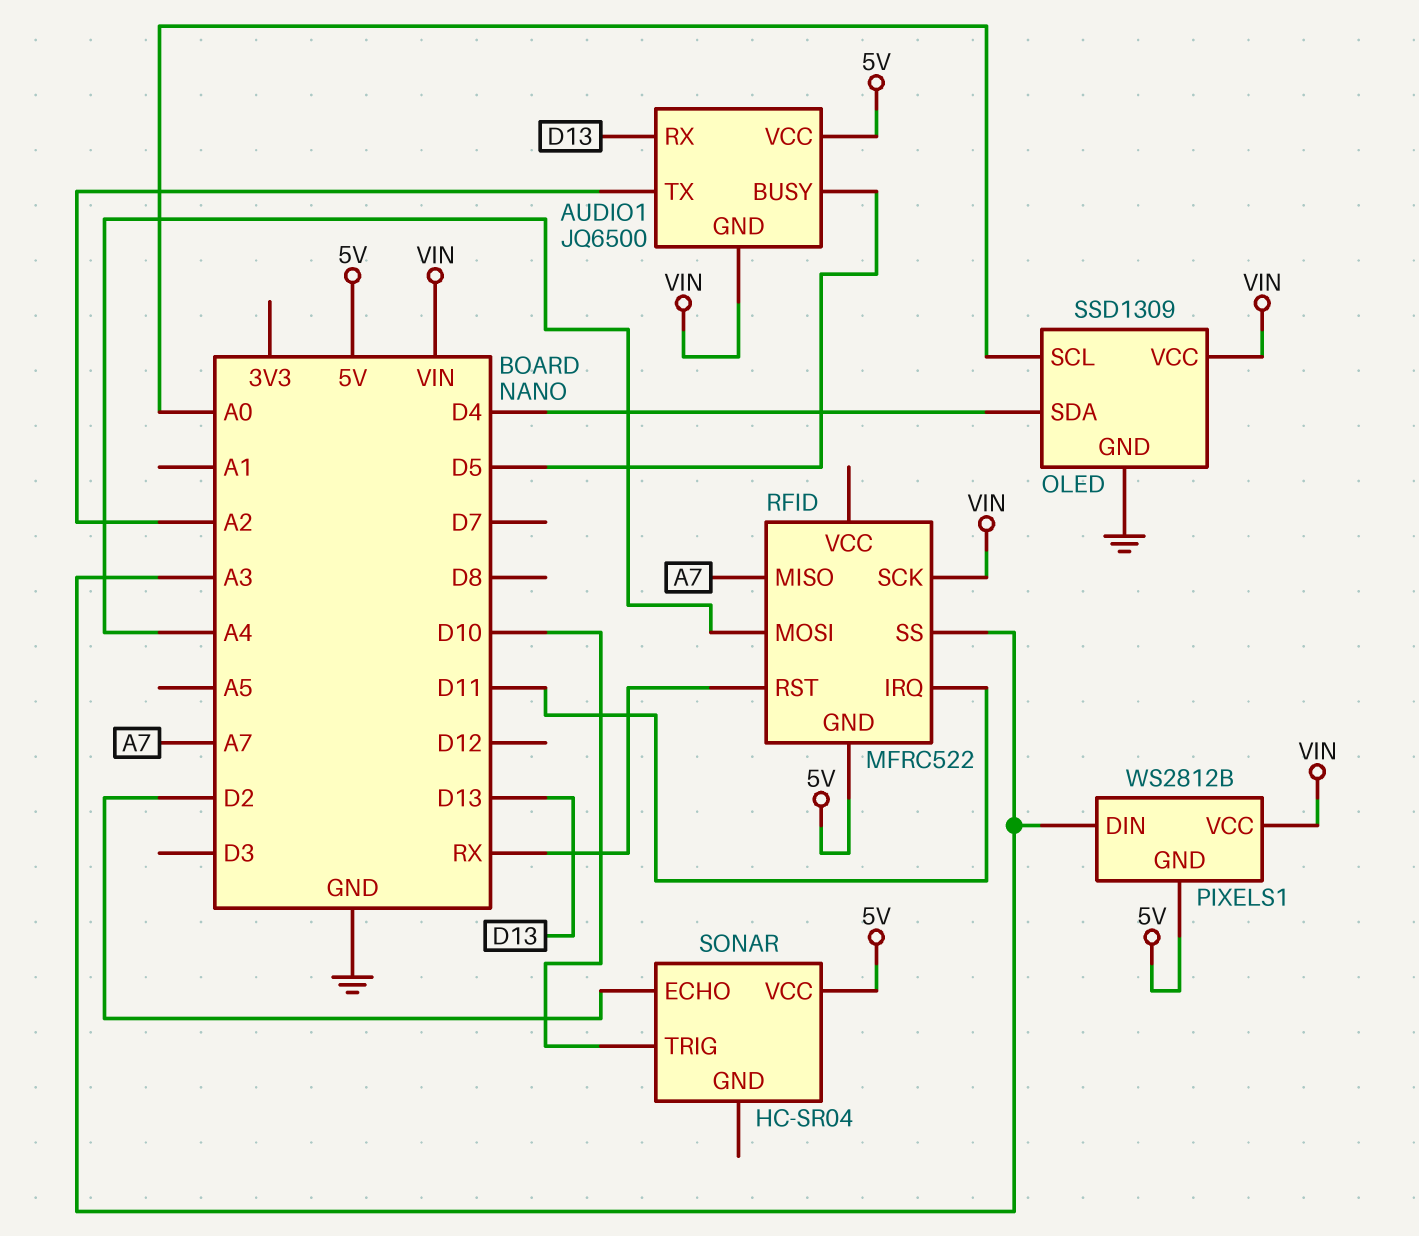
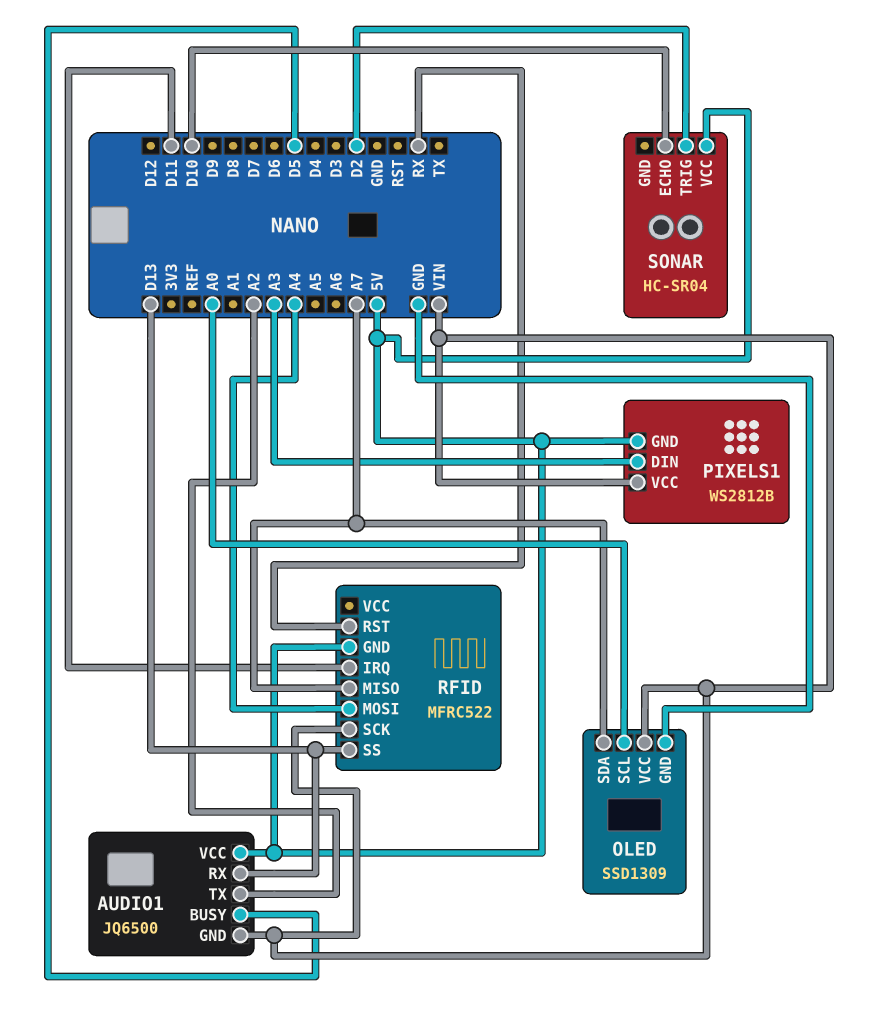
OLED pin SDA: D4 -> A7
RFID pin SS: A3 -> D13
SONAR pin ECHO: D2 -> D10
SONAR pin TRIG: D10 -> D2

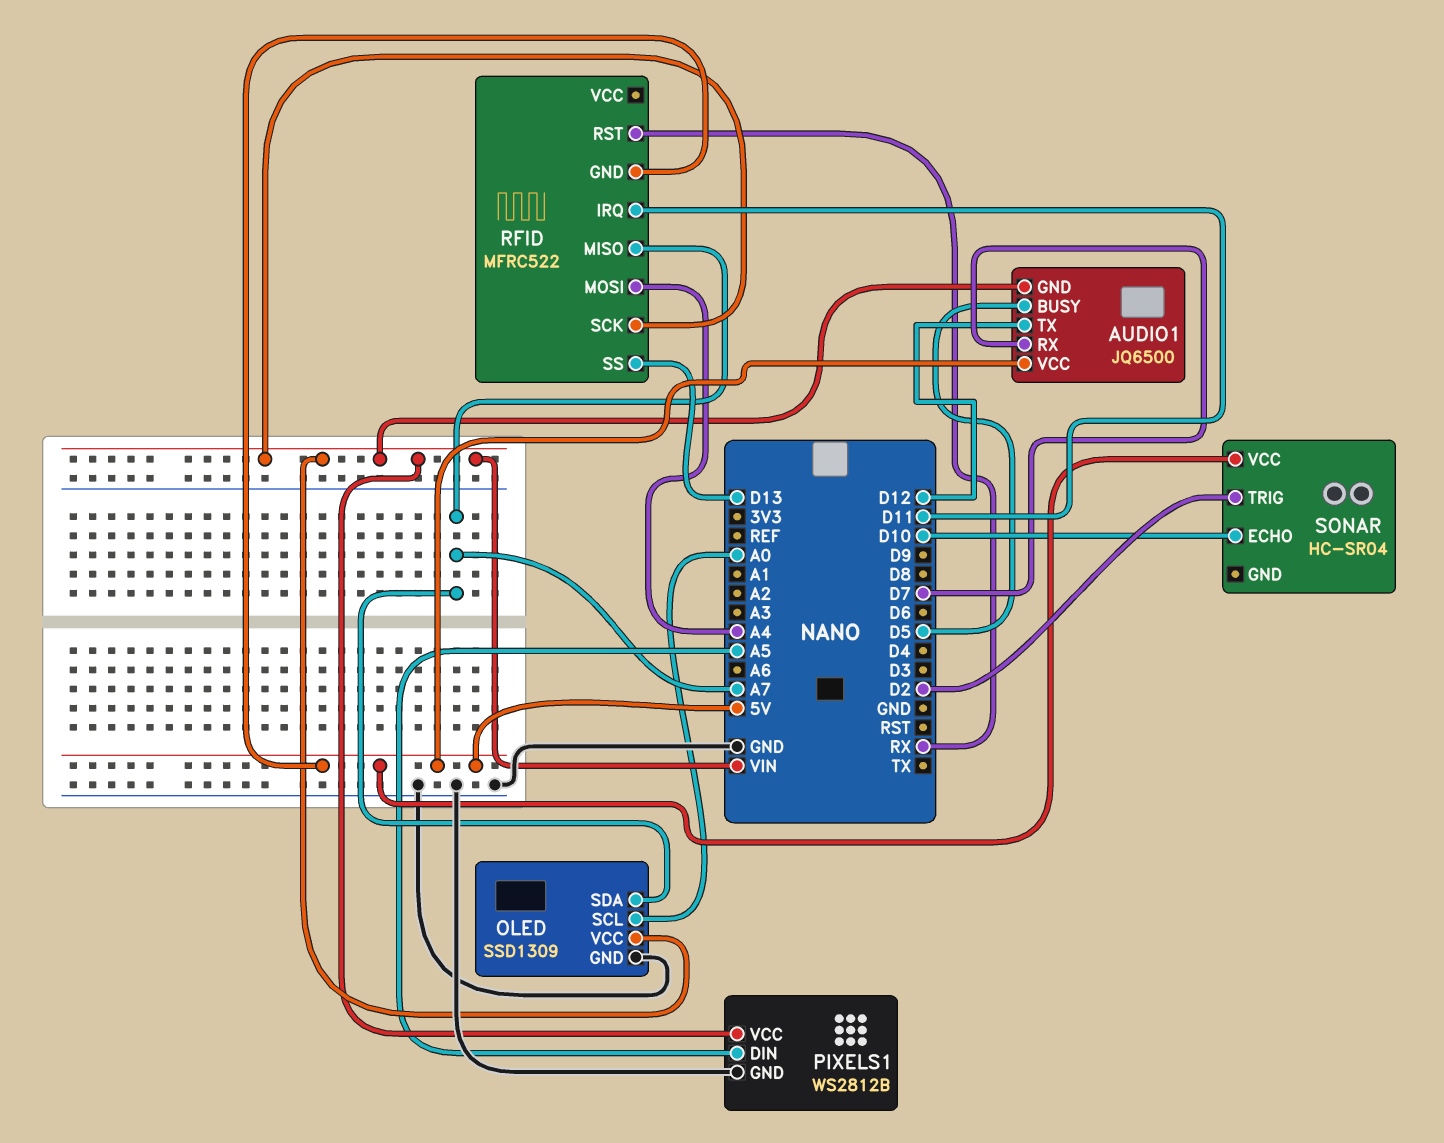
AUDIO1 pin RX: D13 -> D7
AUDIO1 pin TX: A2 -> D12
PIXELS1 pin DIN: A3 -> A5
PIXELS1 pin GND: 5V -> GND

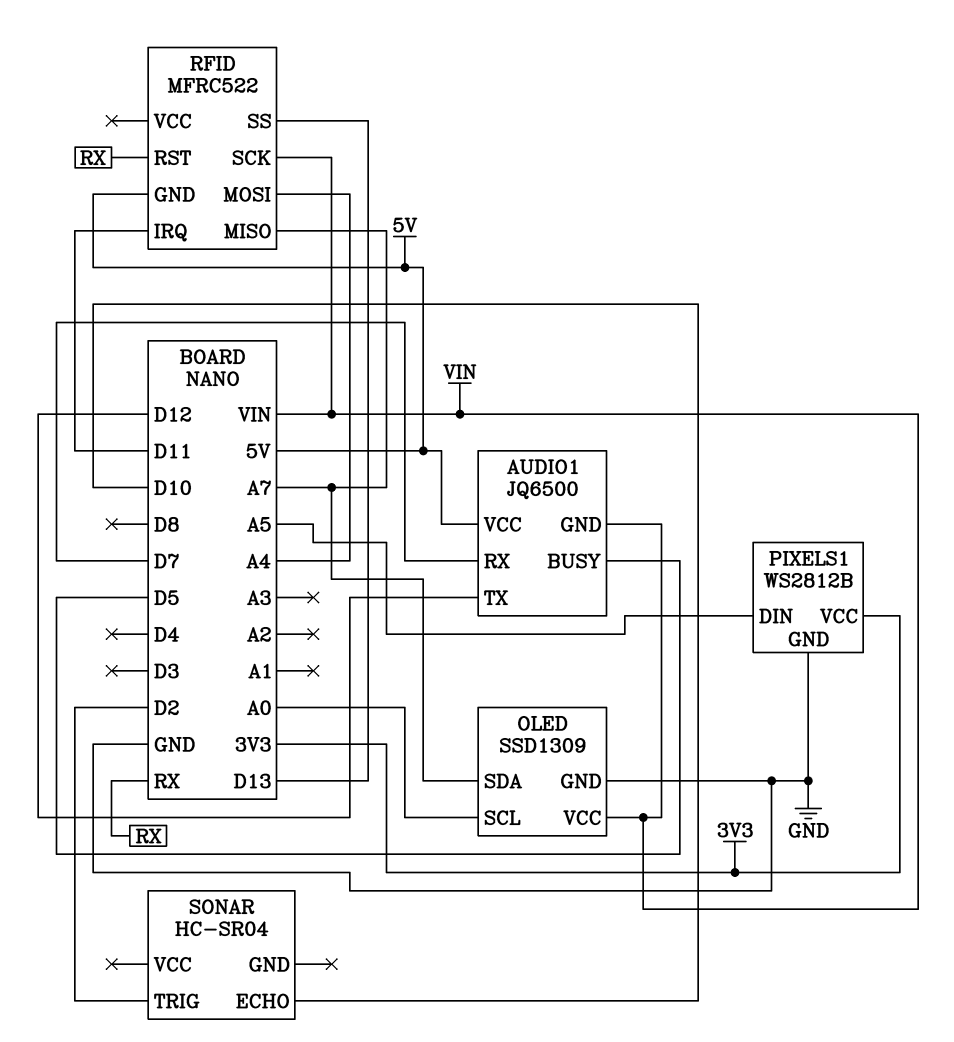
PIXELS1 pin VCC: VIN -> 3V3
SONAR pin VCC: 5V -> none

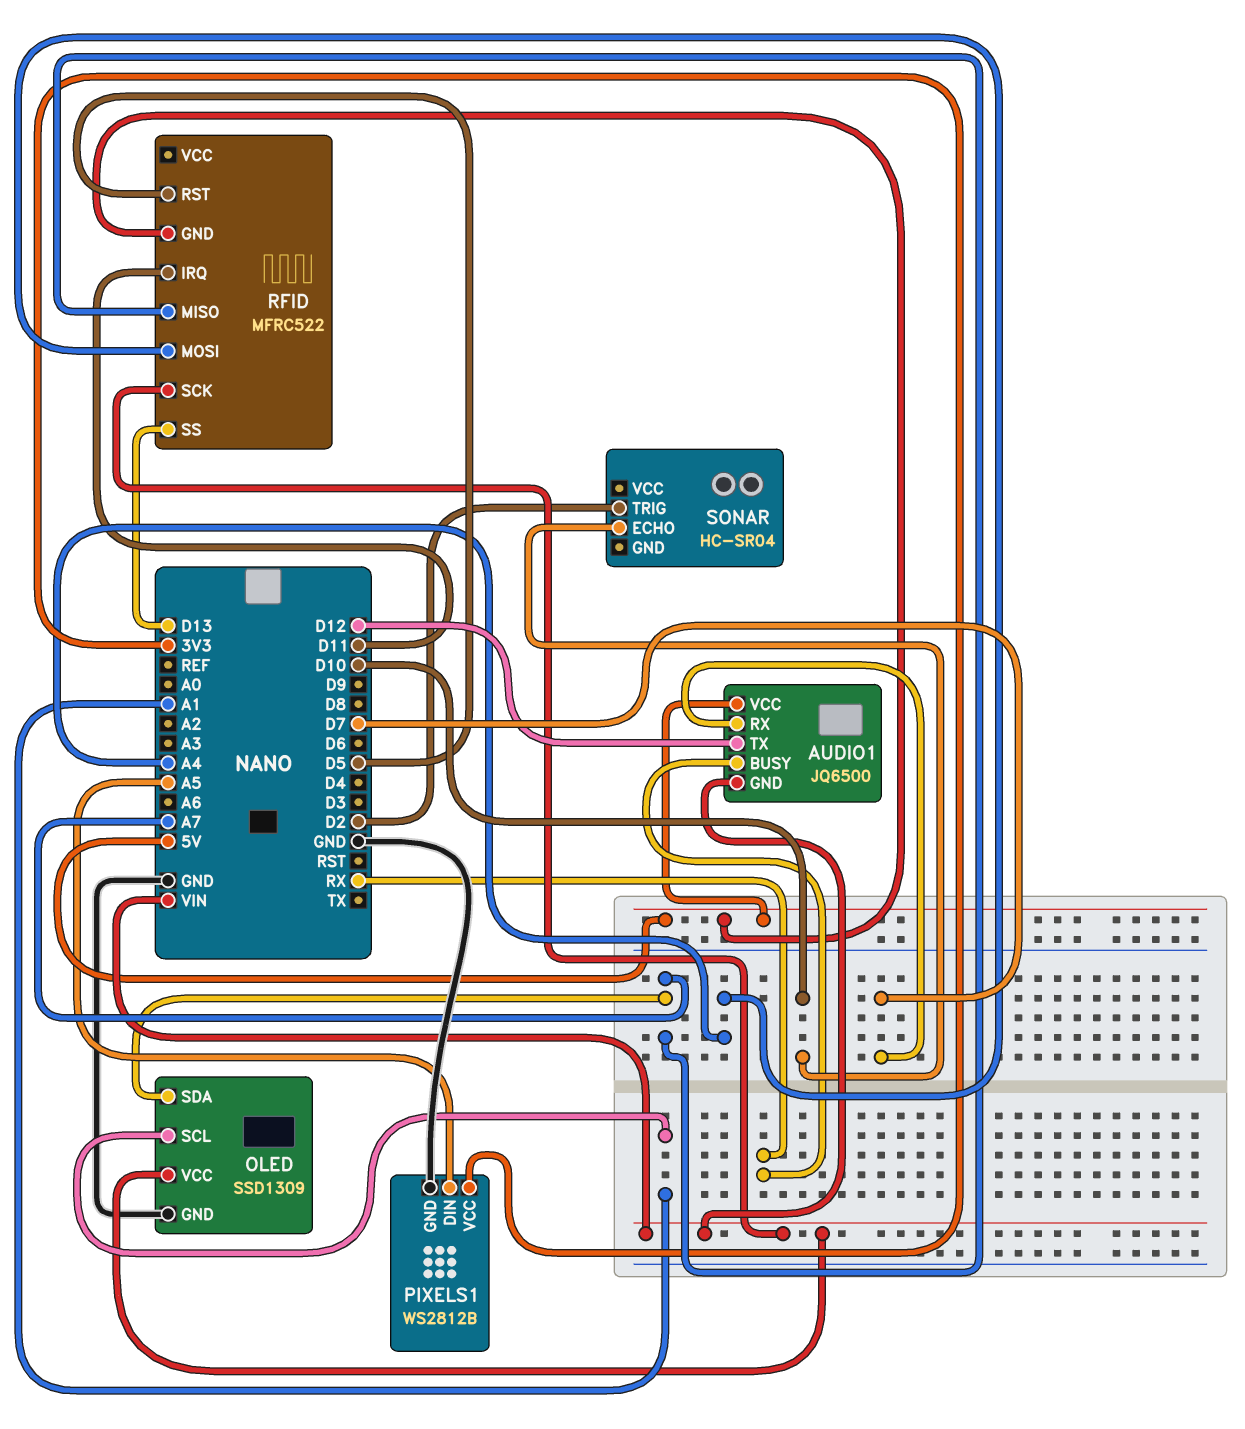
AUDIO1 pin BUSY: D5 -> RX
OLED pin SCL: A0 -> A1
RFID pin RST: RX -> D5

